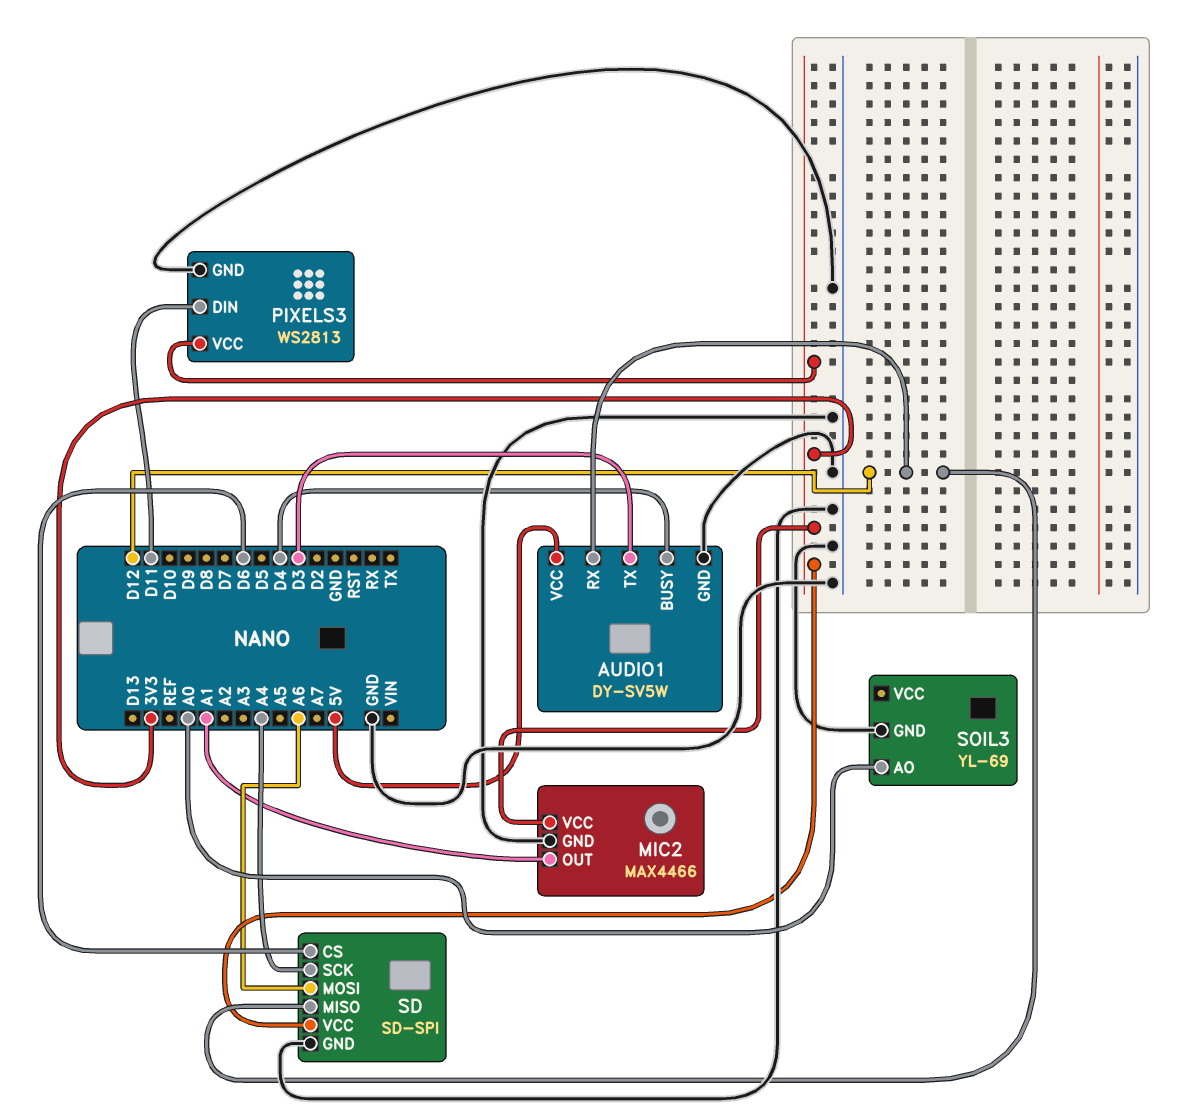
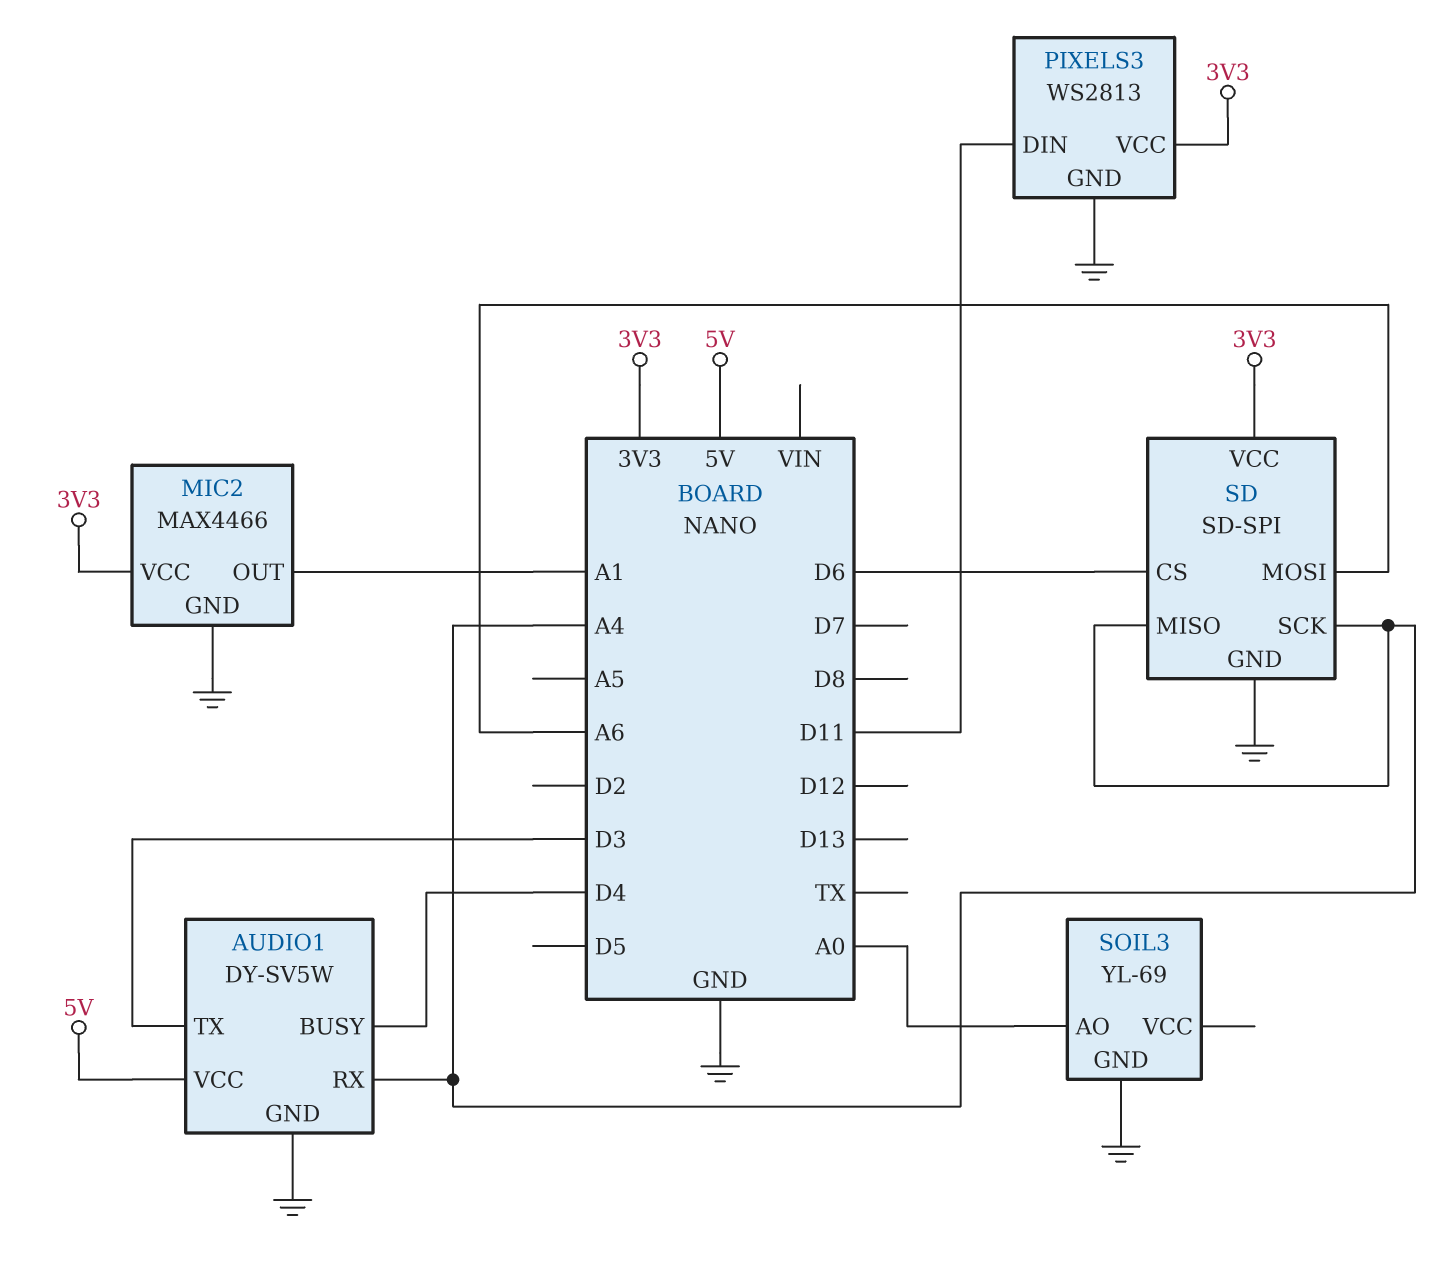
AUDIO1 pin RX: D12 -> A4
SD pin MISO: D12 -> A4

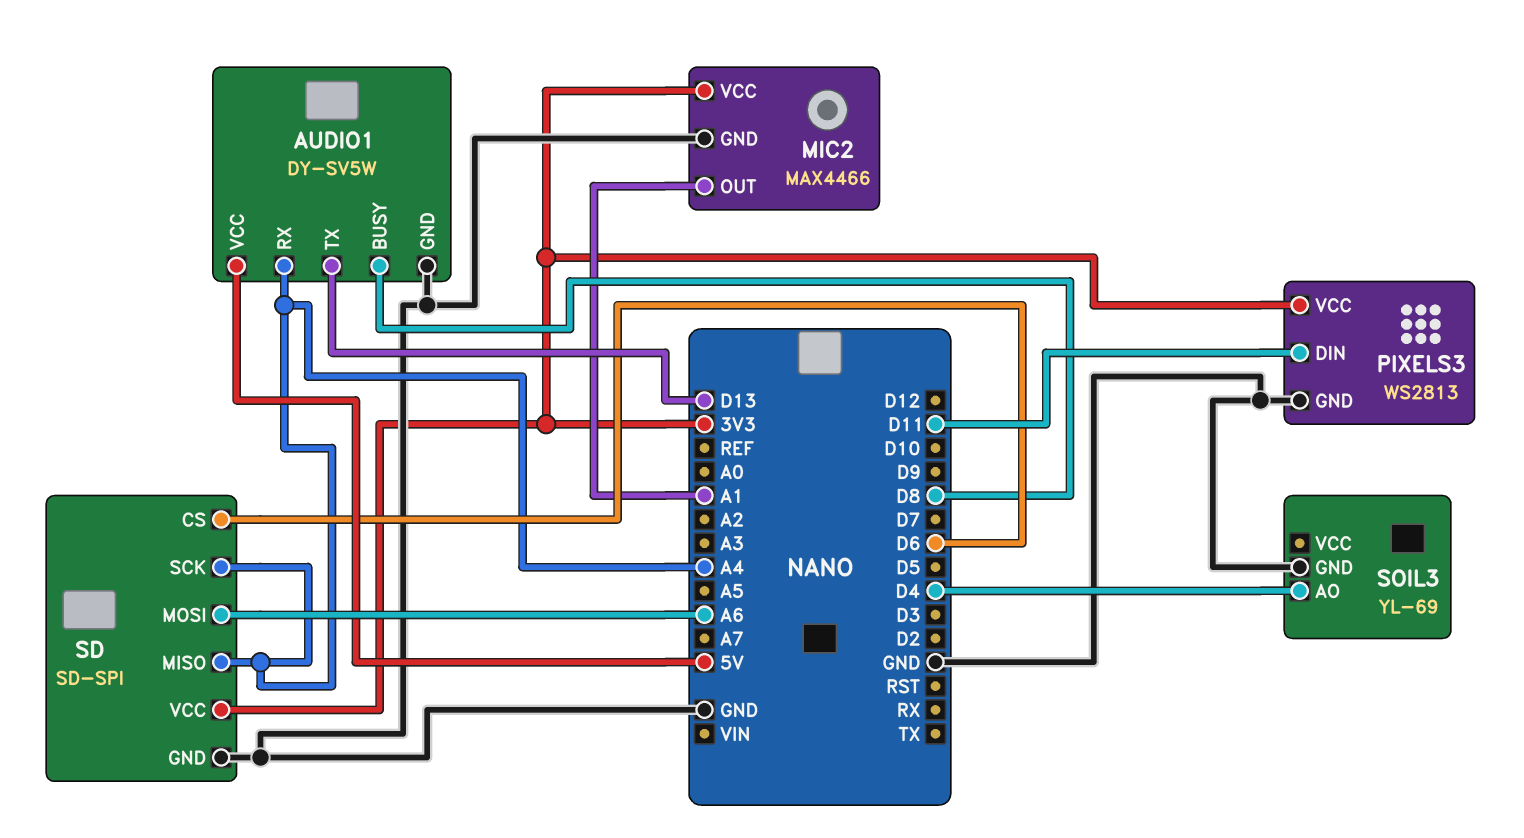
AUDIO1 pin BUSY: D4 -> D8
AUDIO1 pin TX: D3 -> D13
SOIL3 pin AO: A0 -> D4

